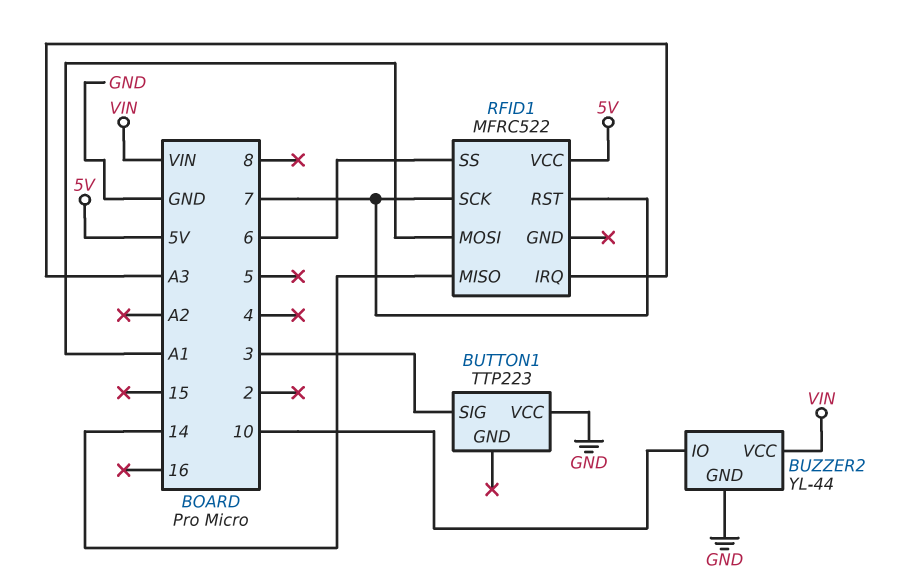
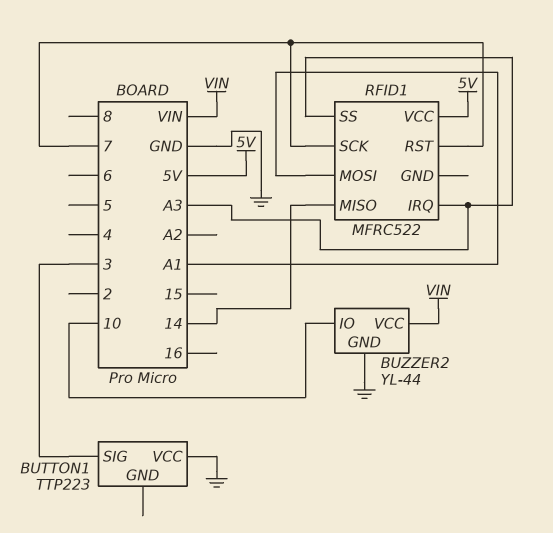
RFID1 pin SS: 6 -> A3

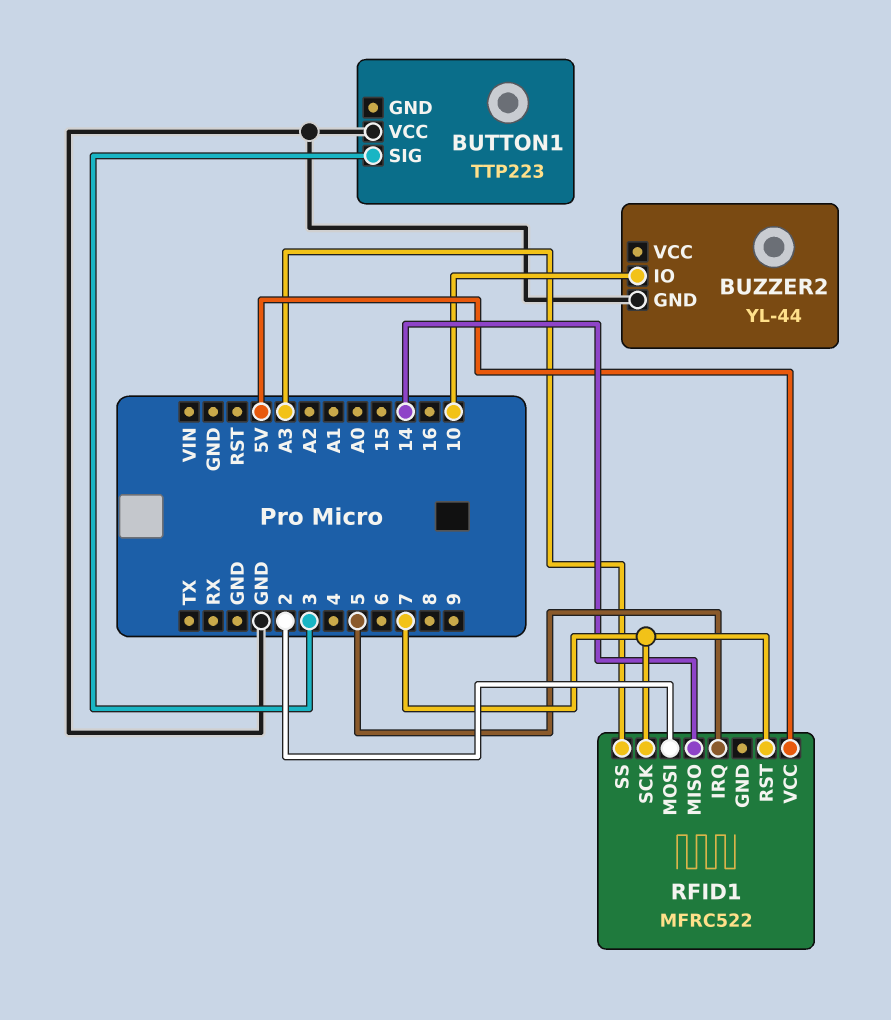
BUZZER2 pin VCC: VIN -> none
RFID1 pin IRQ: A3 -> 5
RFID1 pin MOSI: A1 -> 2

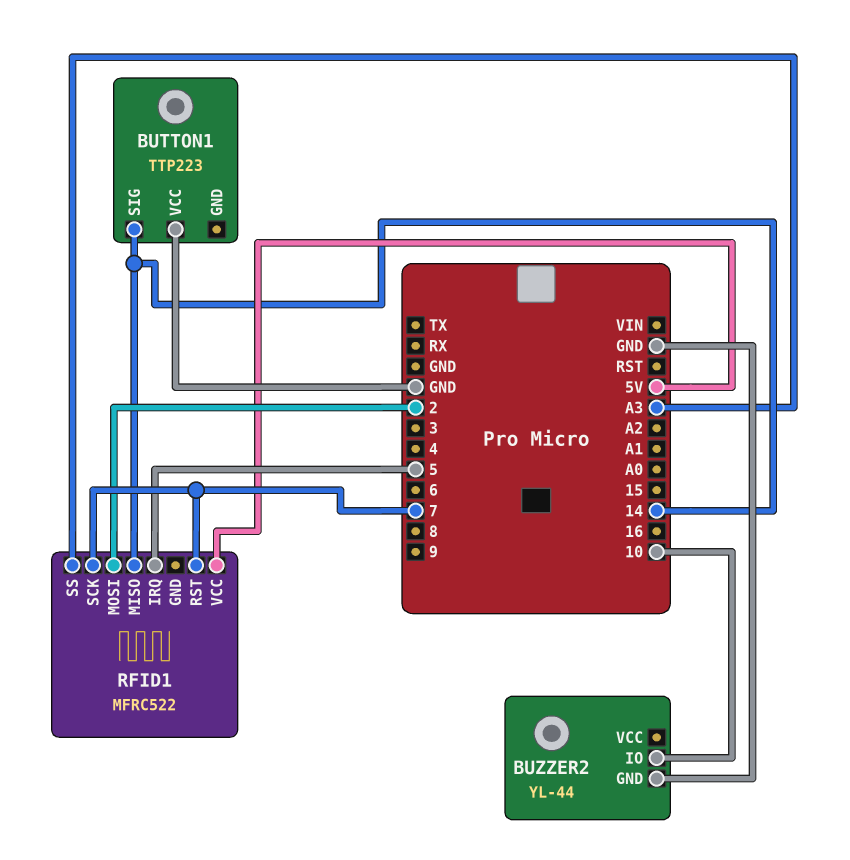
BUTTON1 pin SIG: 3 -> 14

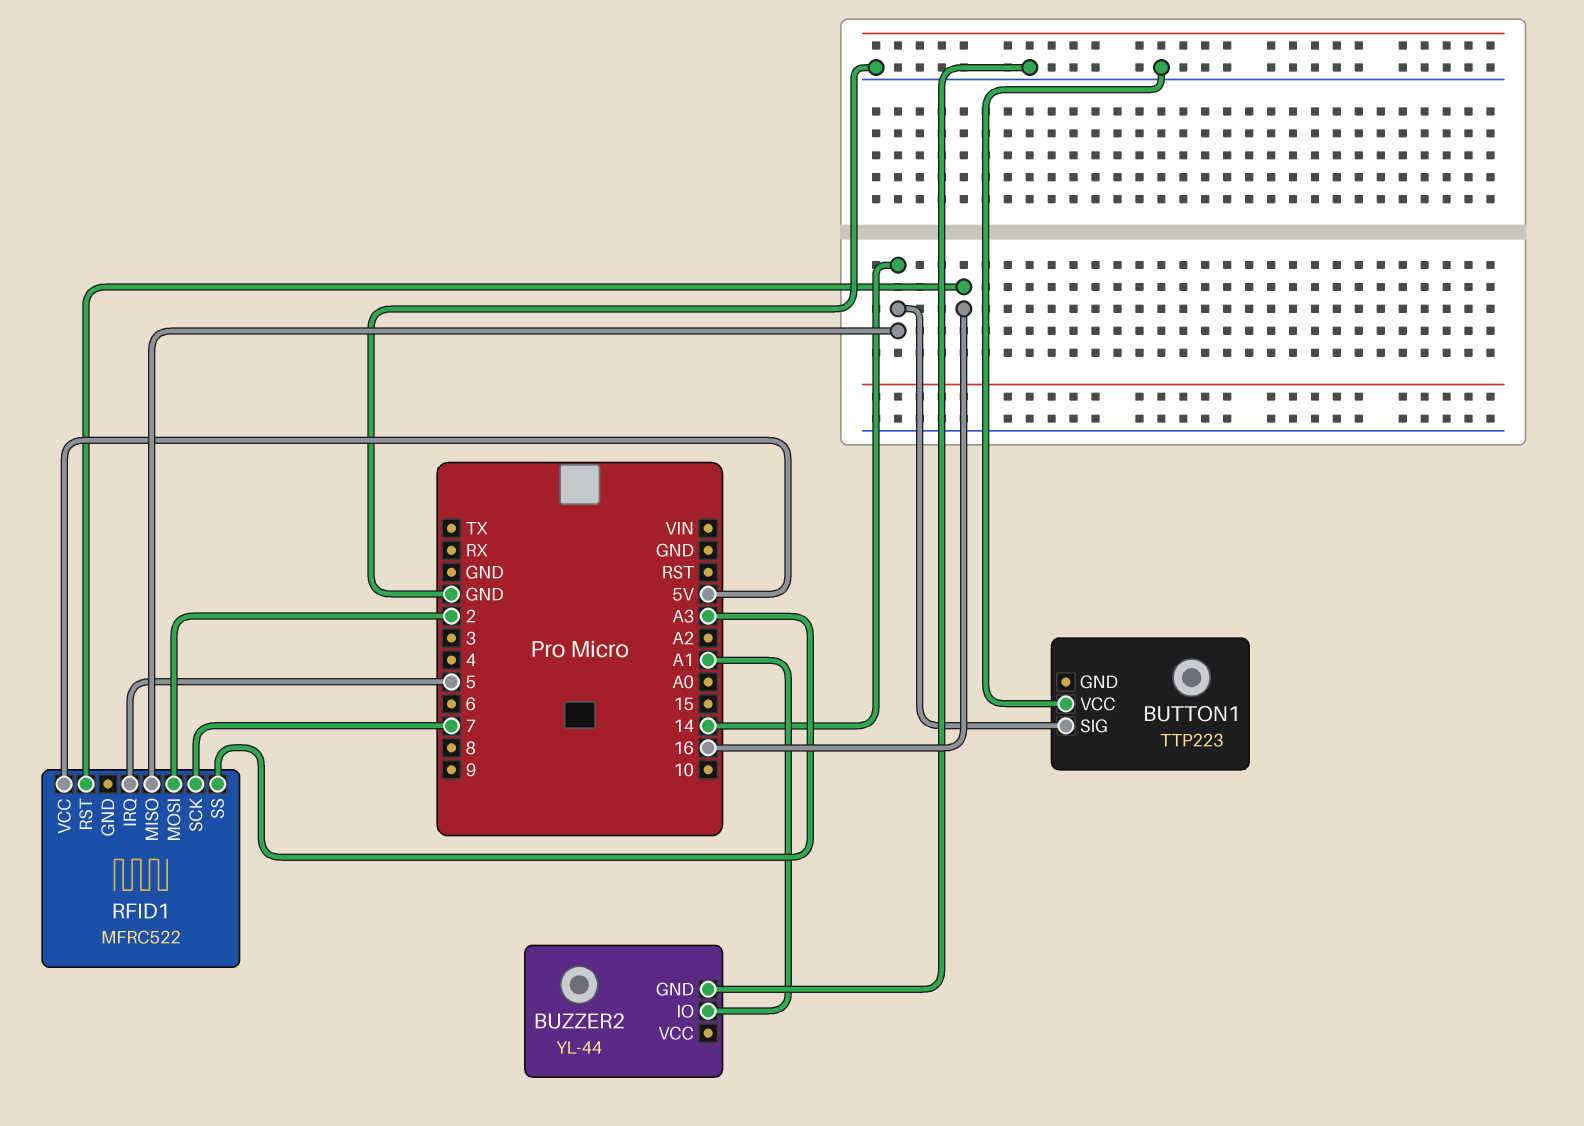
BUZZER2 pin IO: 10 -> A1
RFID1 pin RST: 7 -> 16

